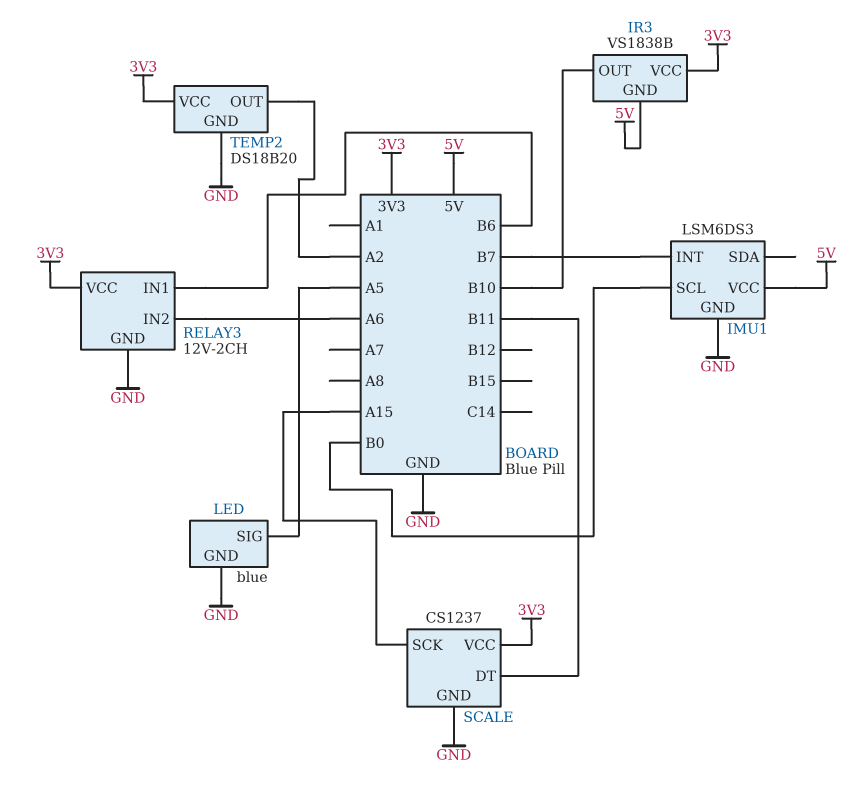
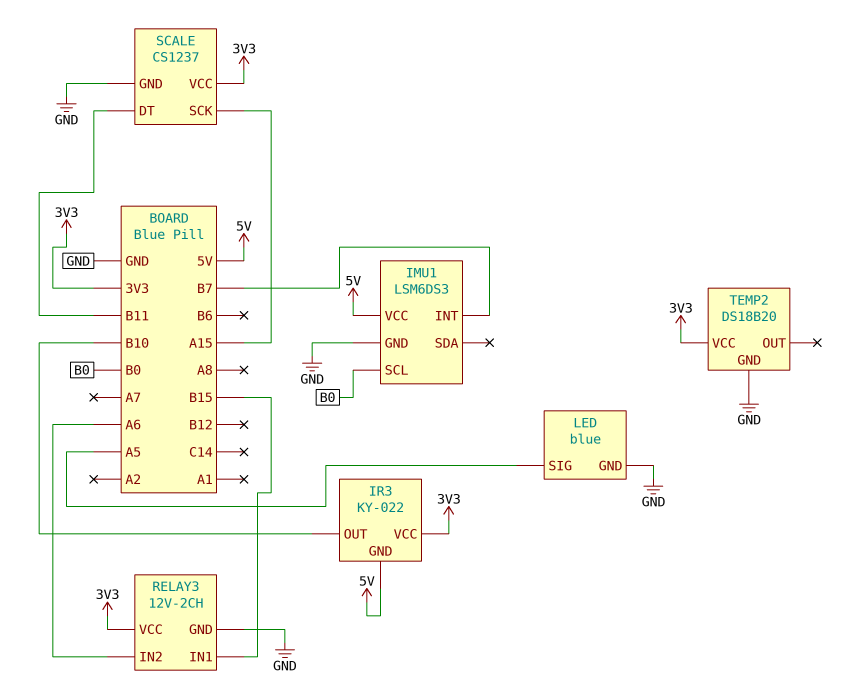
IR3: VS1838B -> KY-022
RELAY3 pin IN1: B6 -> B15
TEMP2 pin OUT: A2 -> none

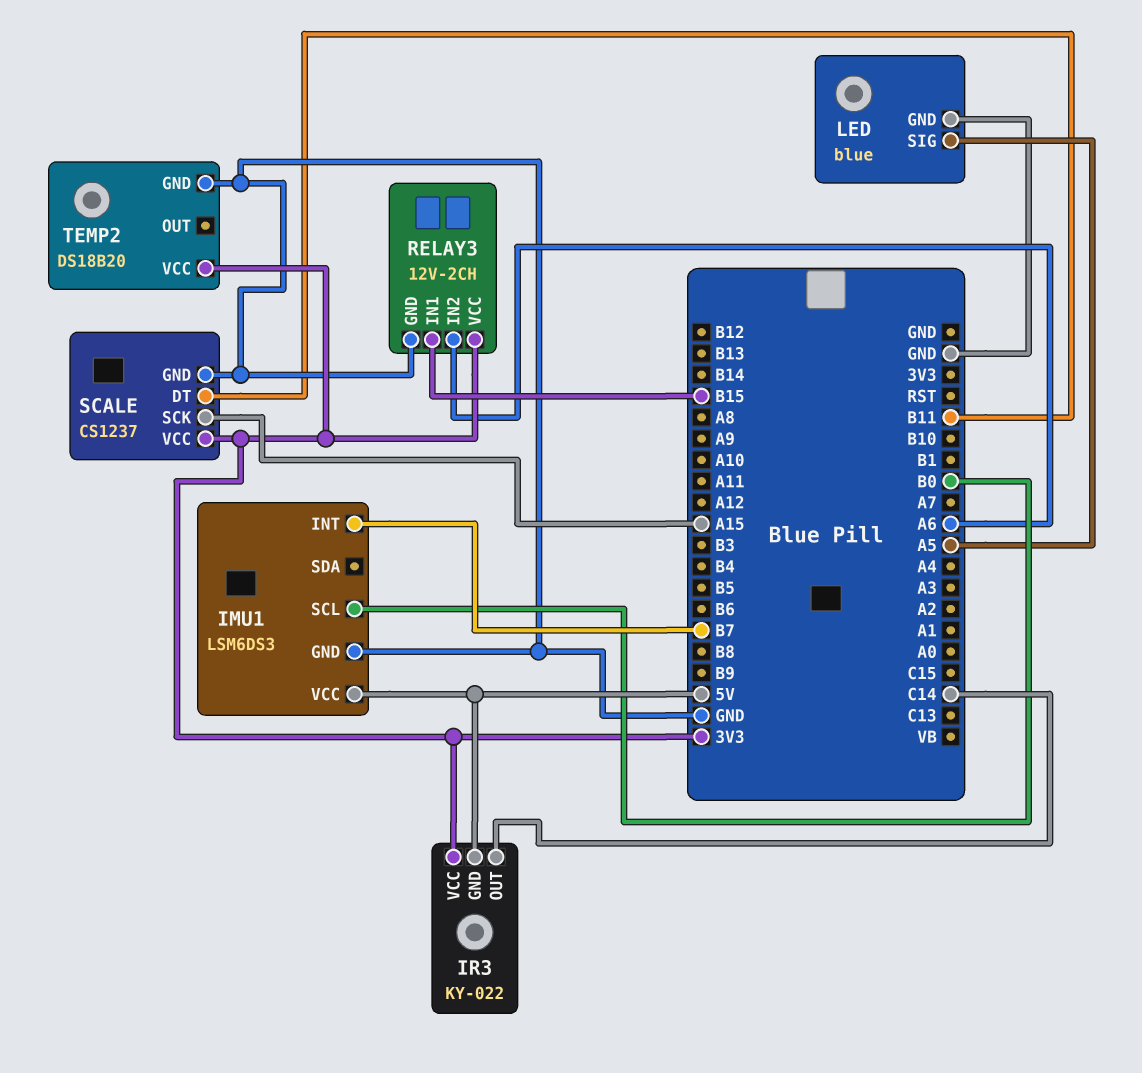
IR3 pin OUT: B10 -> C14

